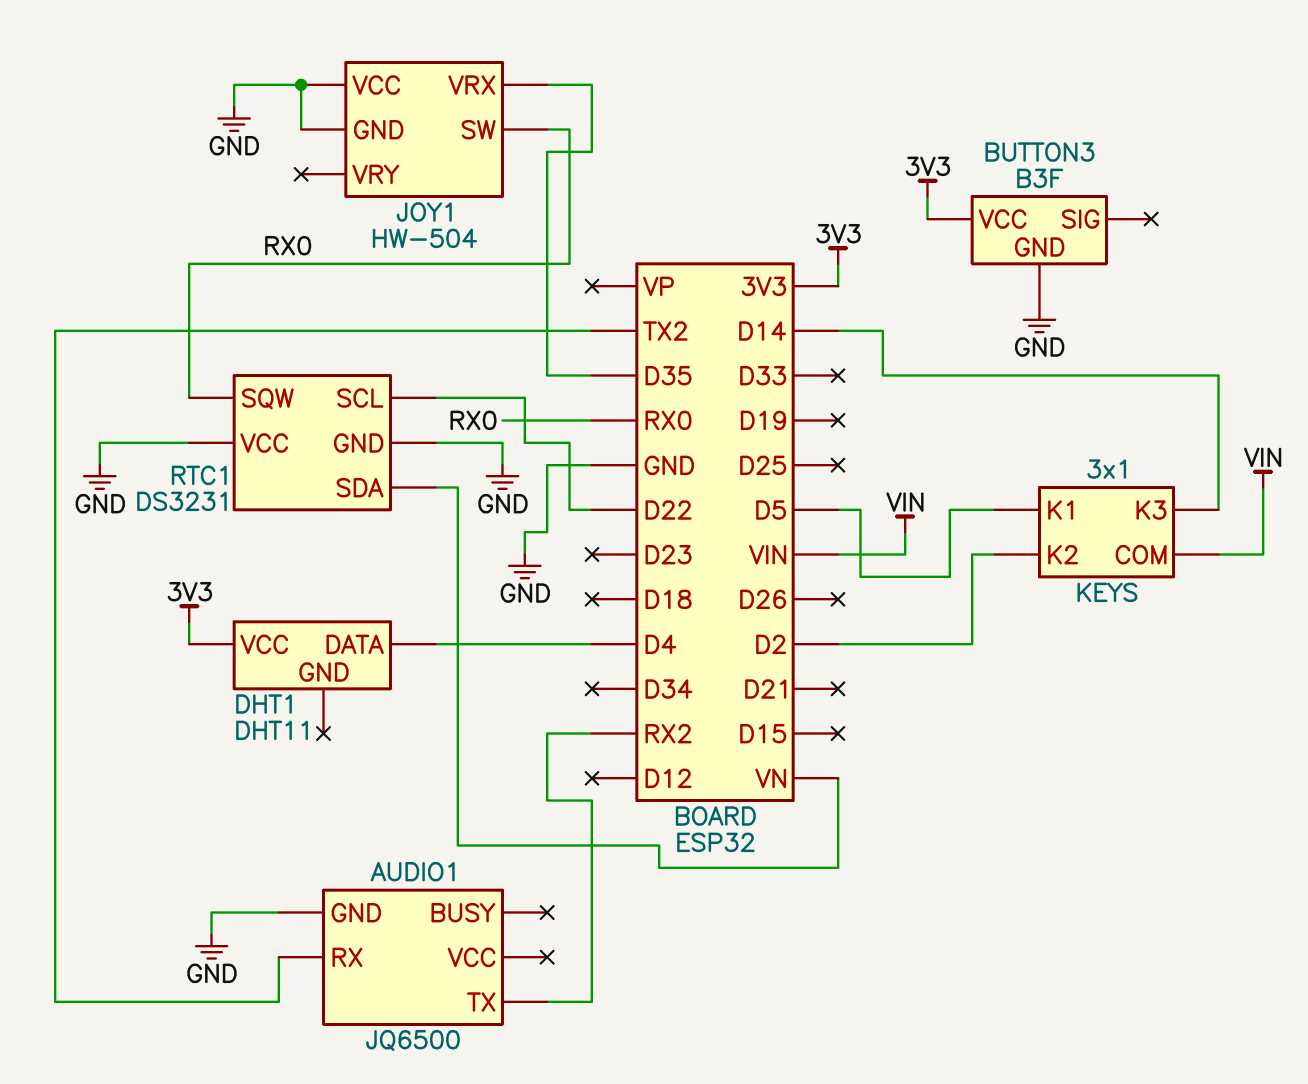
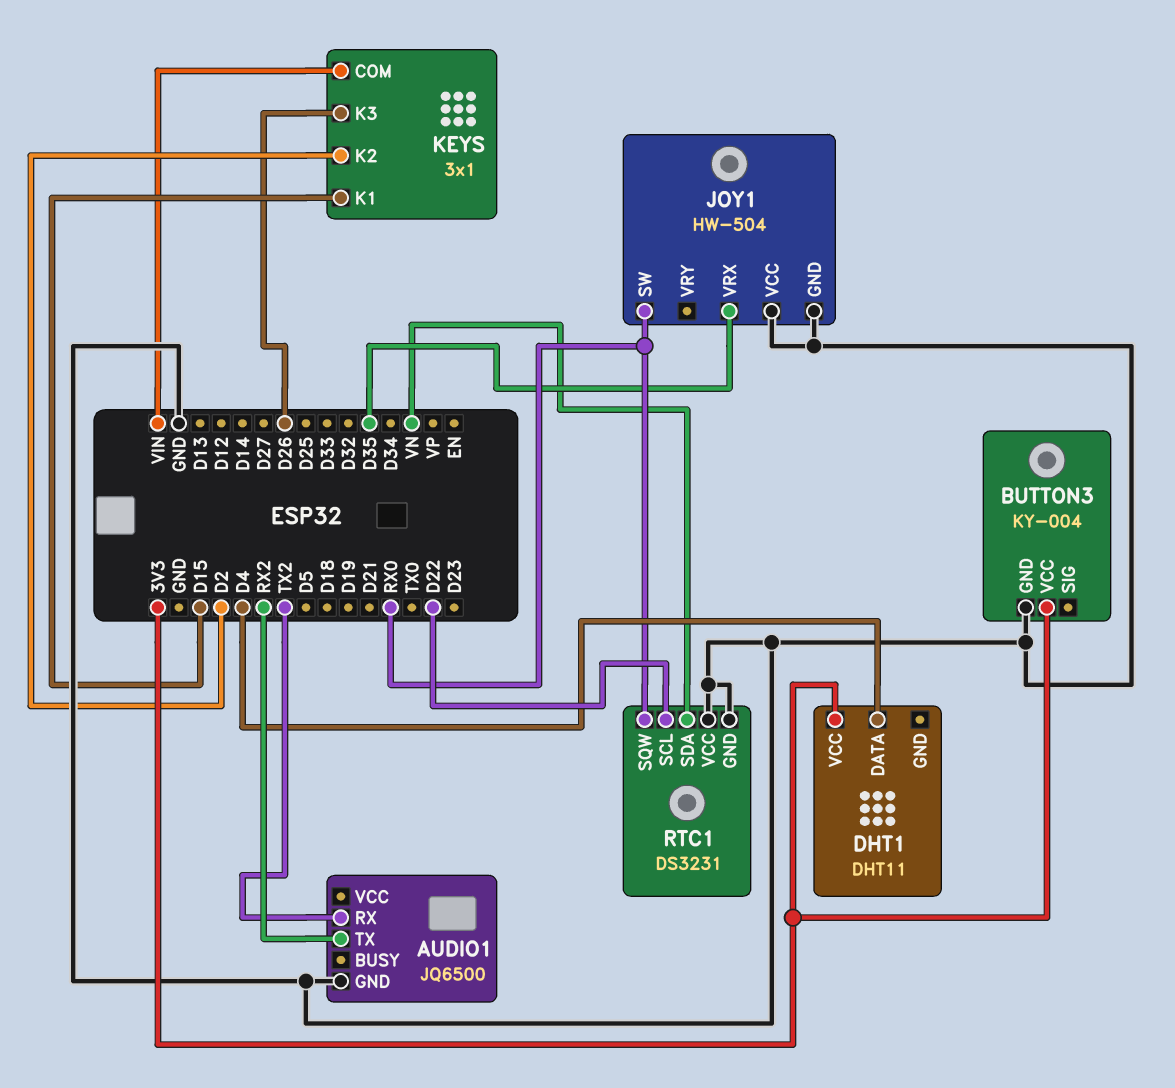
BUTTON3: B3F -> KY-004
KEYS pin K1: D5 -> D15
KEYS pin K3: D14 -> D26

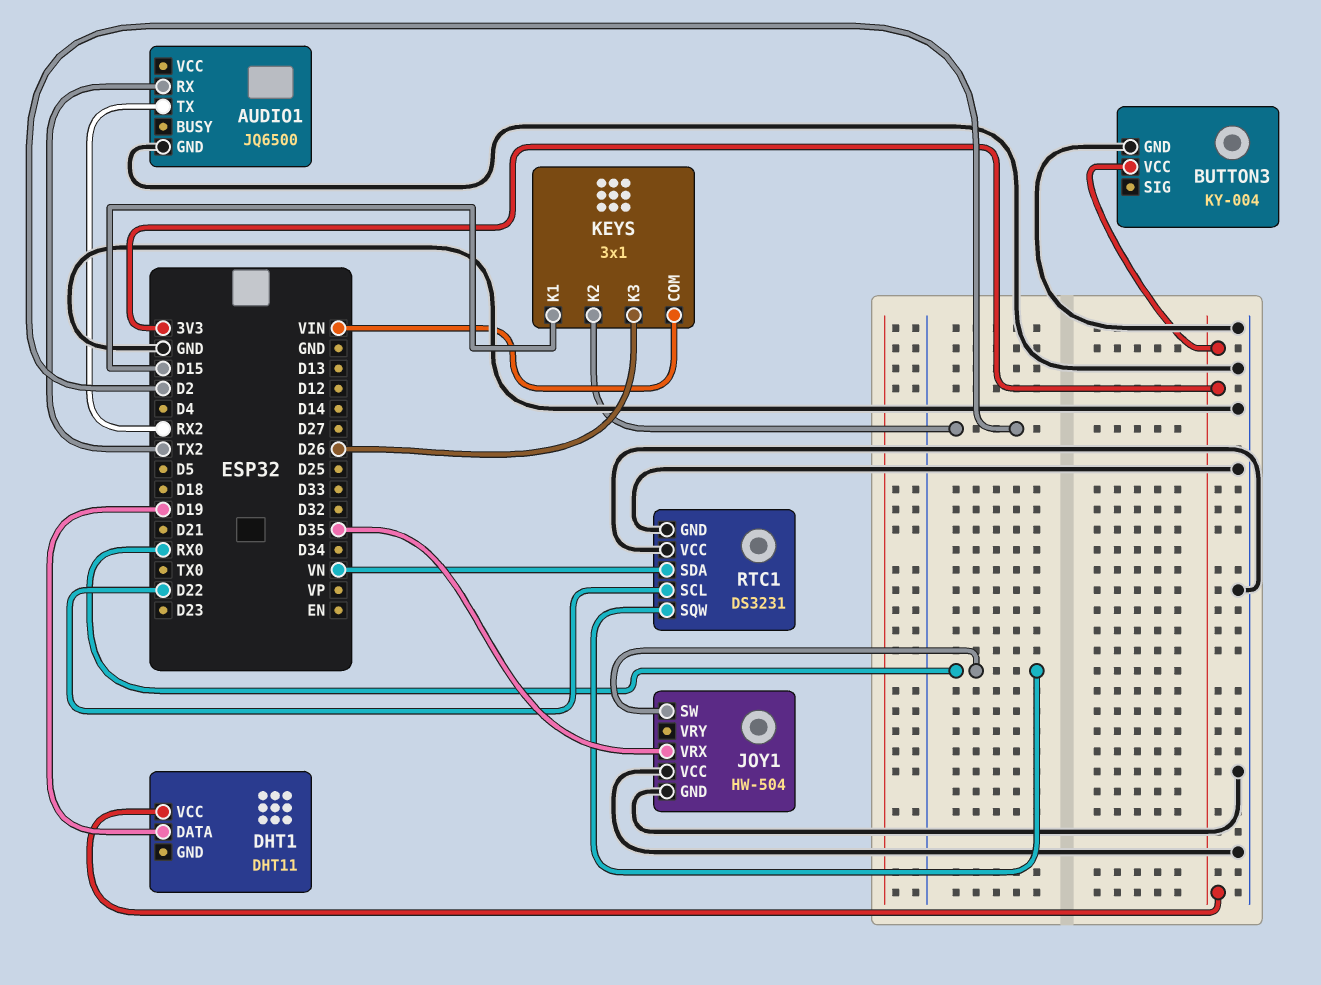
DHT1 pin DATA: D4 -> D19

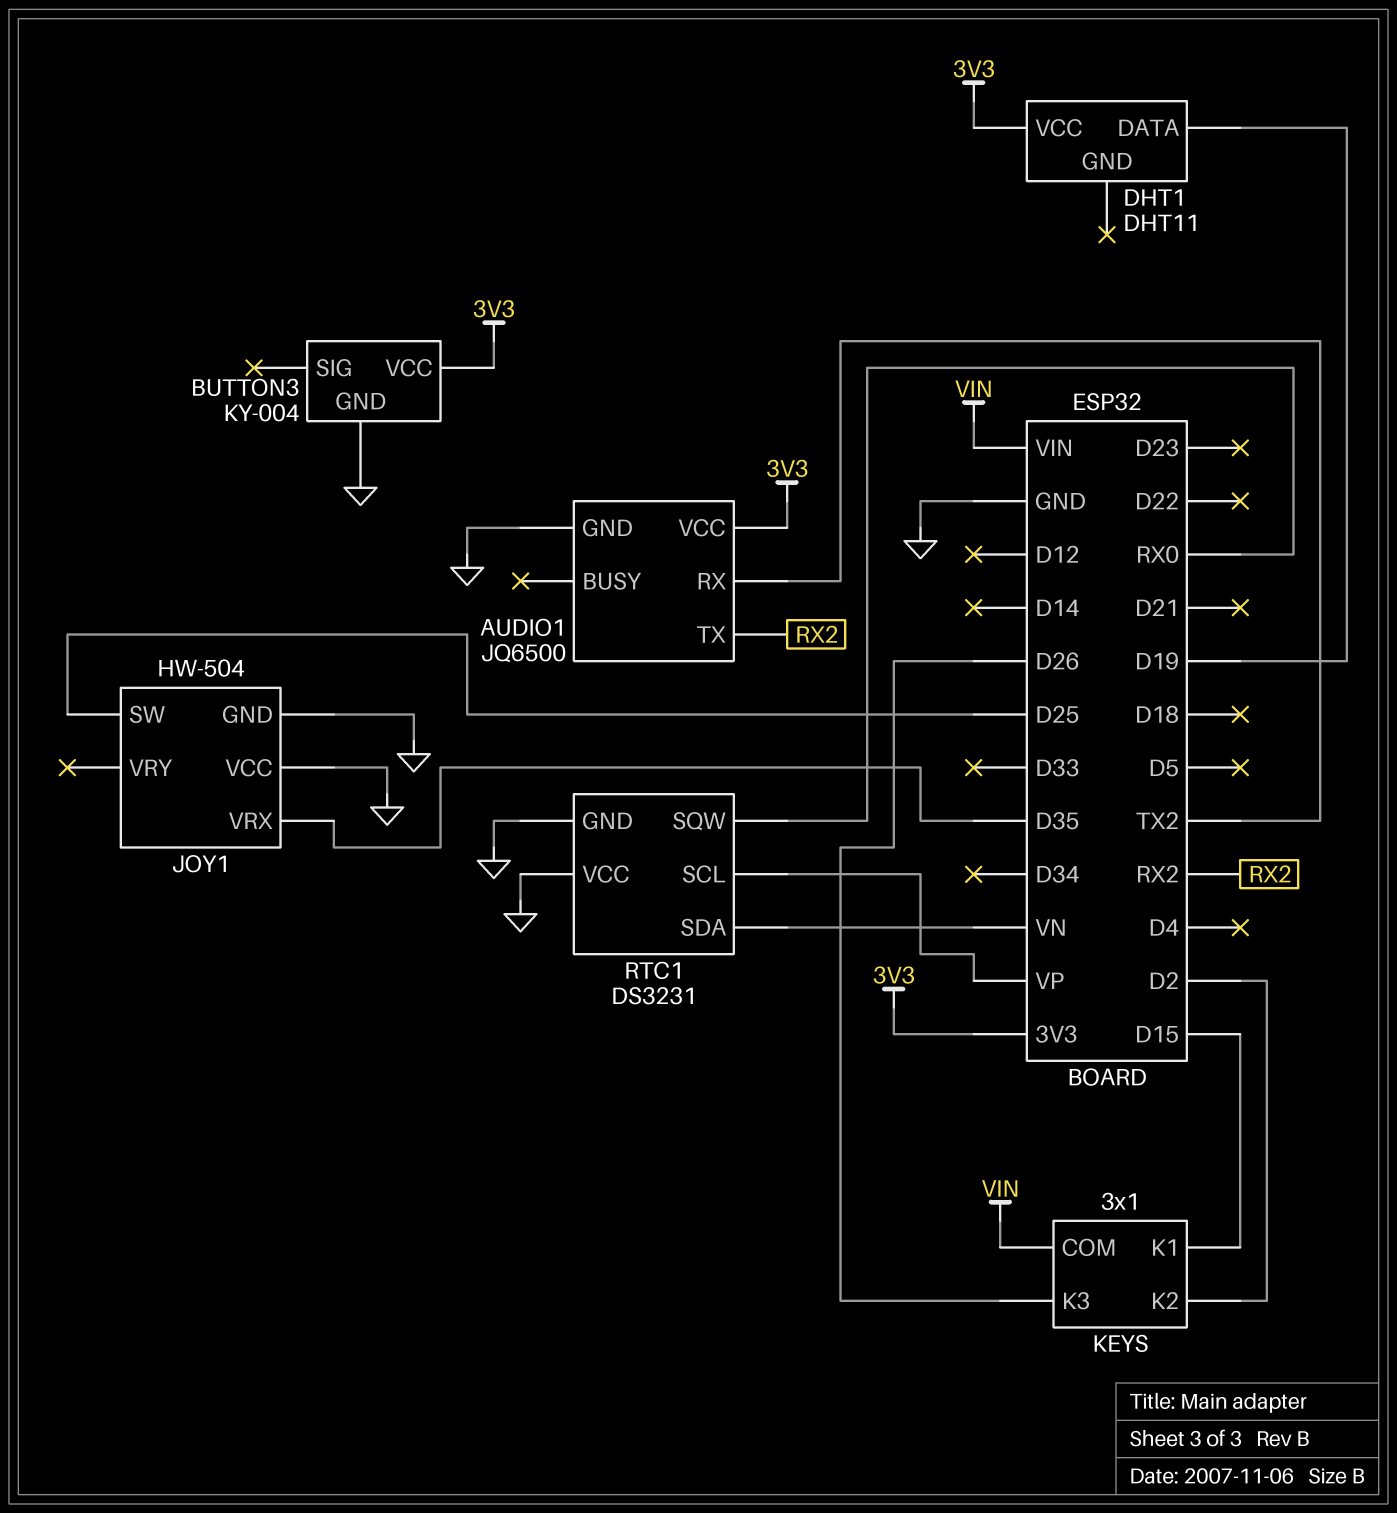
AUDIO1 pin VCC: none -> 3V3
JOY1 pin SW: RX0 -> D25
RTC1 pin SCL: D22 -> VP

